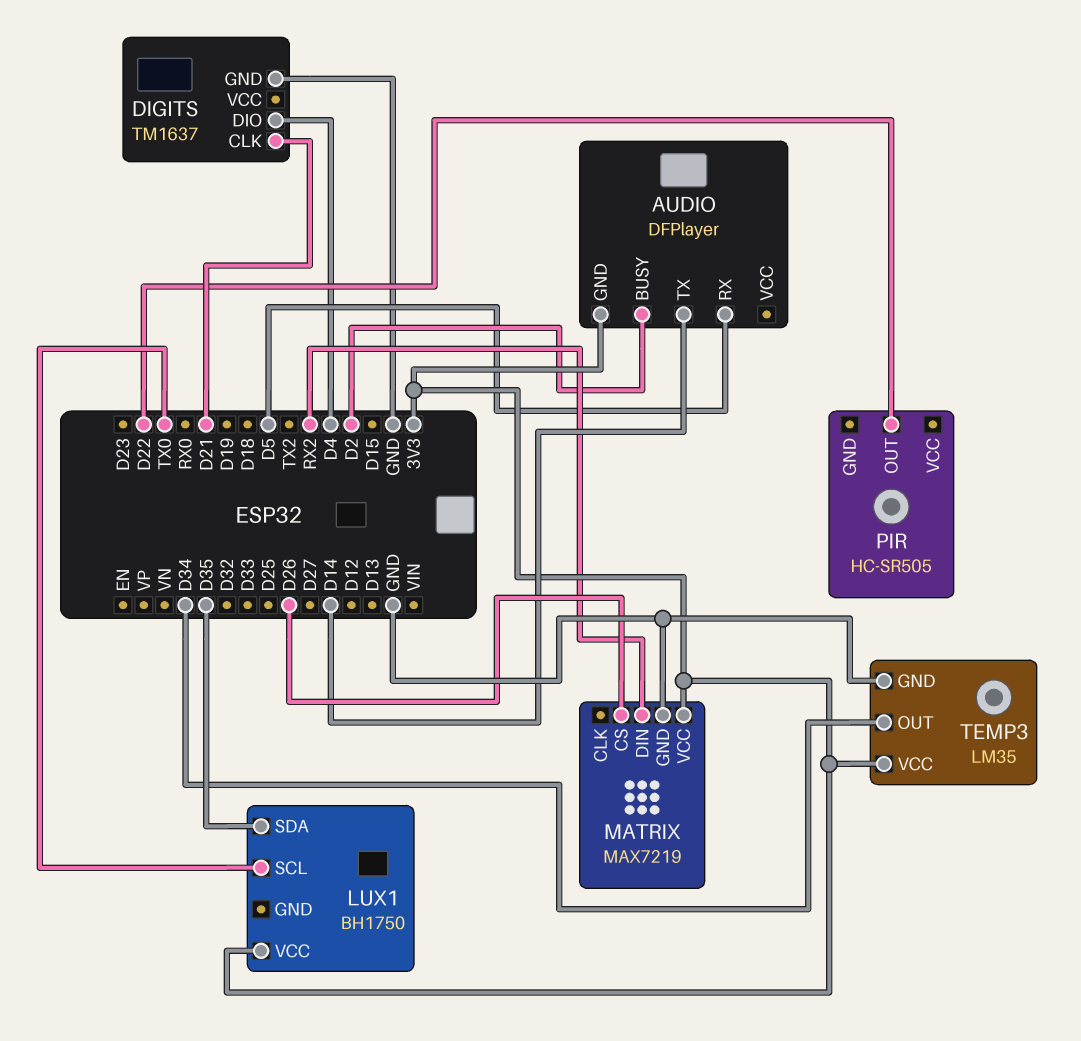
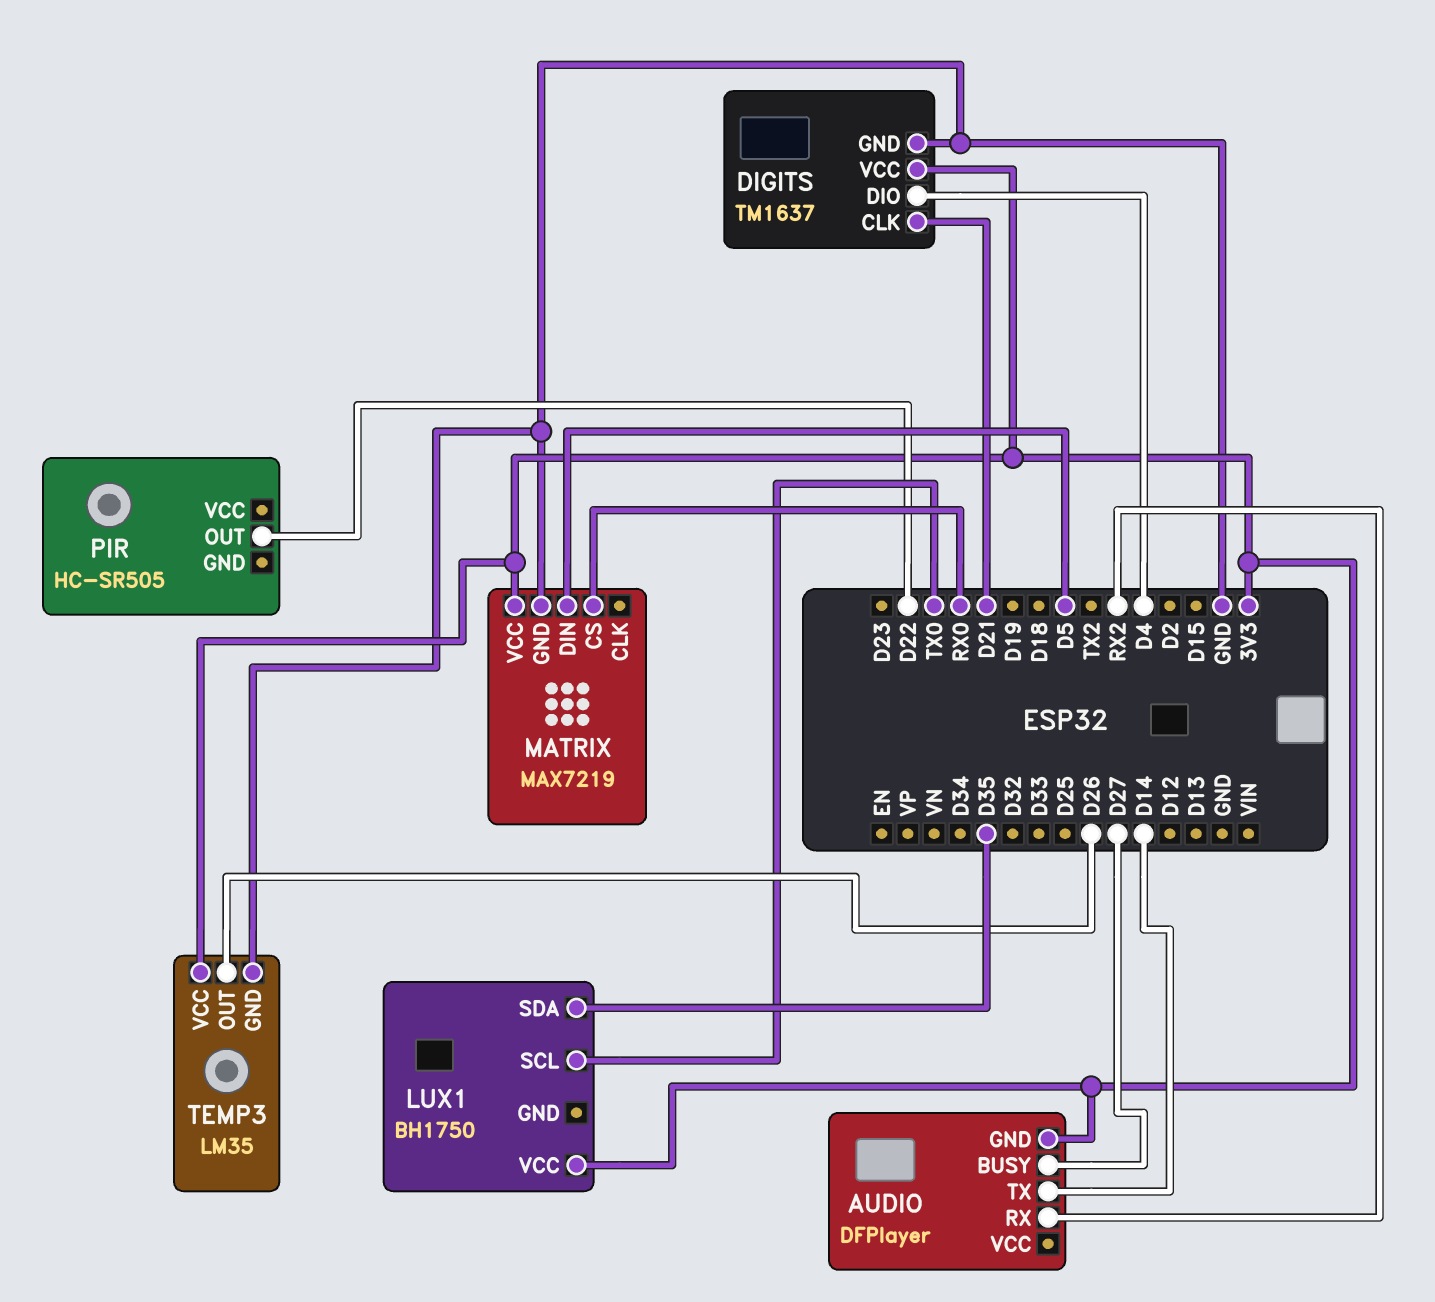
AUDIO pin BUSY: D2 -> D27
AUDIO pin RX: D5 -> RX2
DIGITS pin VCC: none -> 3V3
MATRIX pin CS: D26 -> RX0
MATRIX pin DIN: RX2 -> D5
TEMP3 pin OUT: D34 -> D26

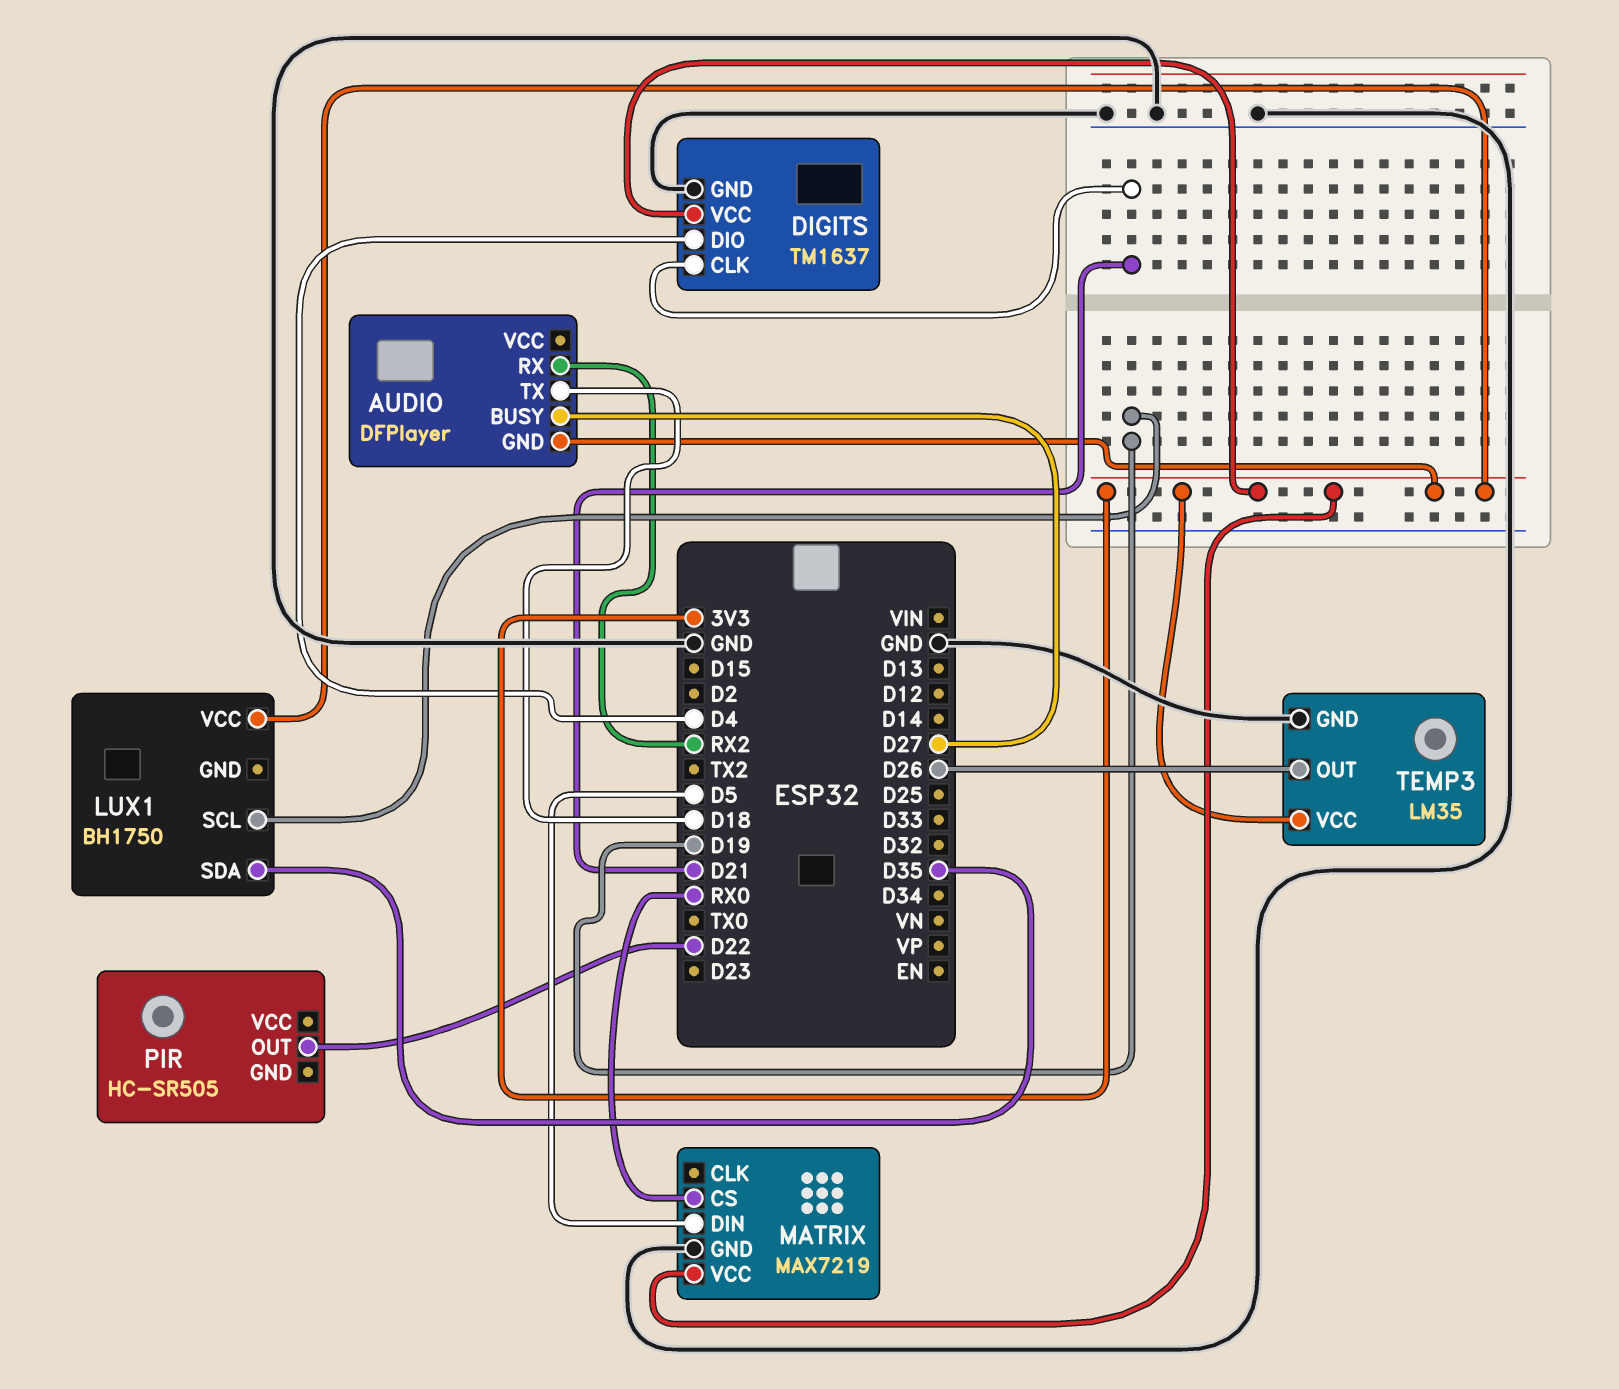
AUDIO pin TX: D14 -> D18
LUX1 pin SCL: TX0 -> D19

